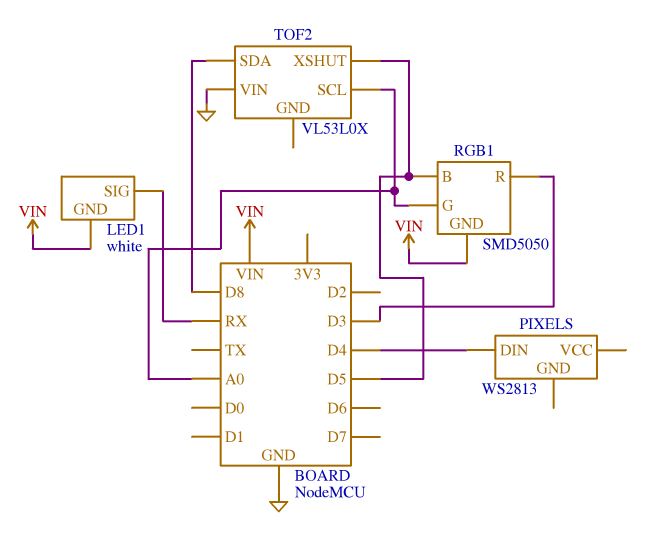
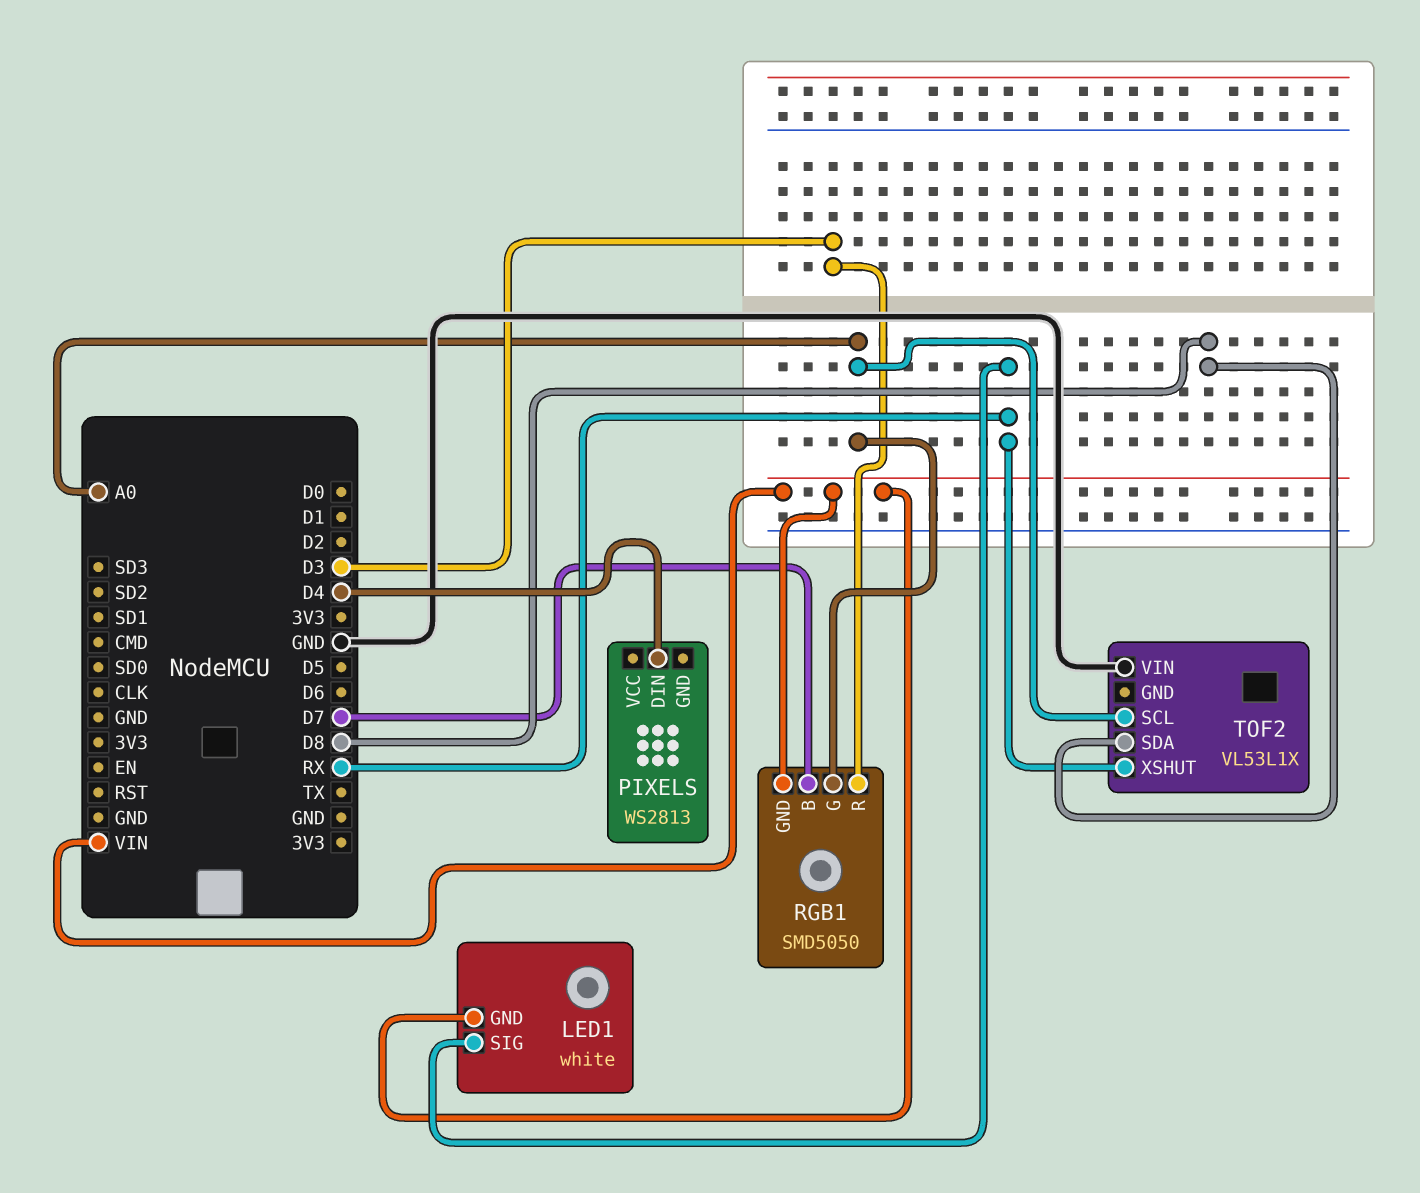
RGB1 pin B: D5 -> D7
TOF2: VL53L0X -> VL53L1X
TOF2 pin XSHUT: D5 -> RX

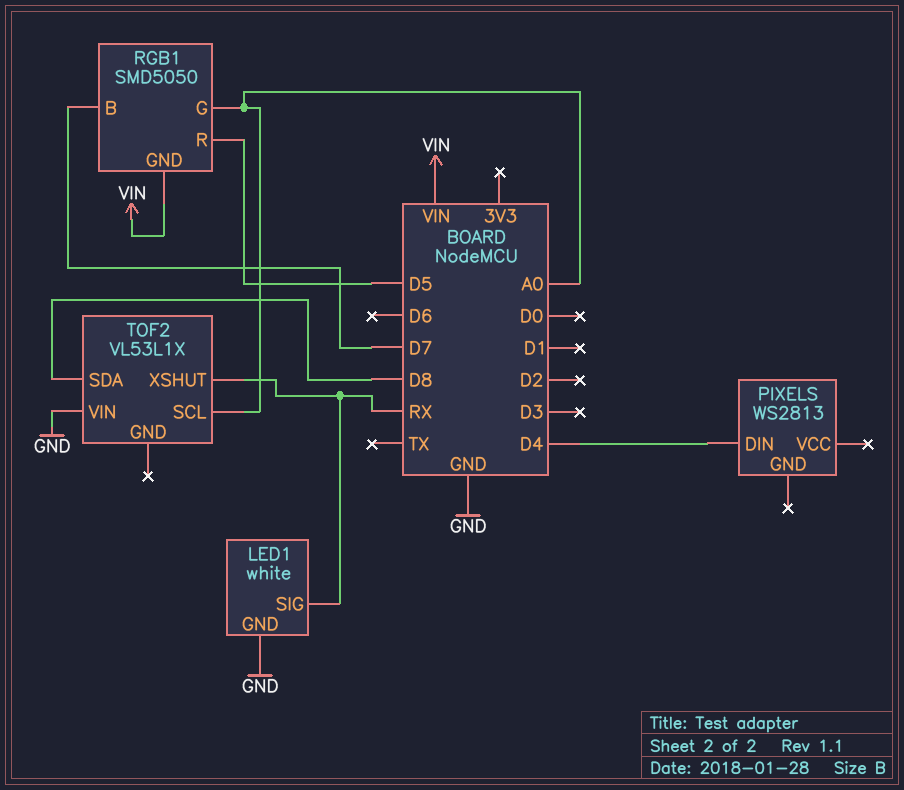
LED1 pin GND: VIN -> GND
RGB1 pin R: D3 -> D5

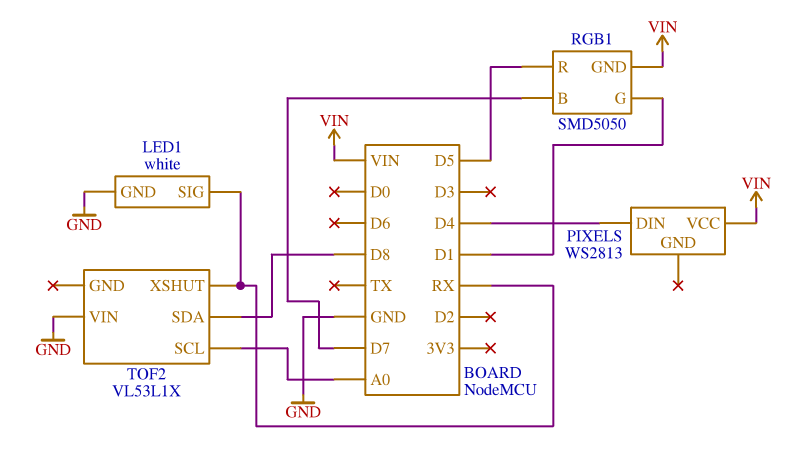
PIXELS pin VCC: none -> VIN
RGB1 pin G: A0 -> D1

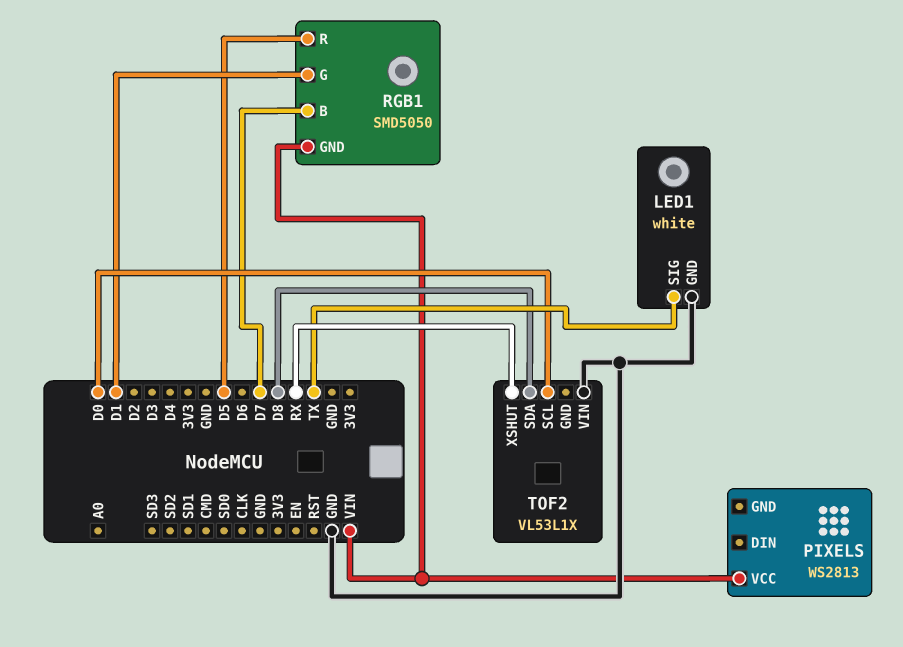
LED1 pin SIG: RX -> TX
PIXELS pin DIN: D4 -> none
TOF2 pin SCL: A0 -> D0

